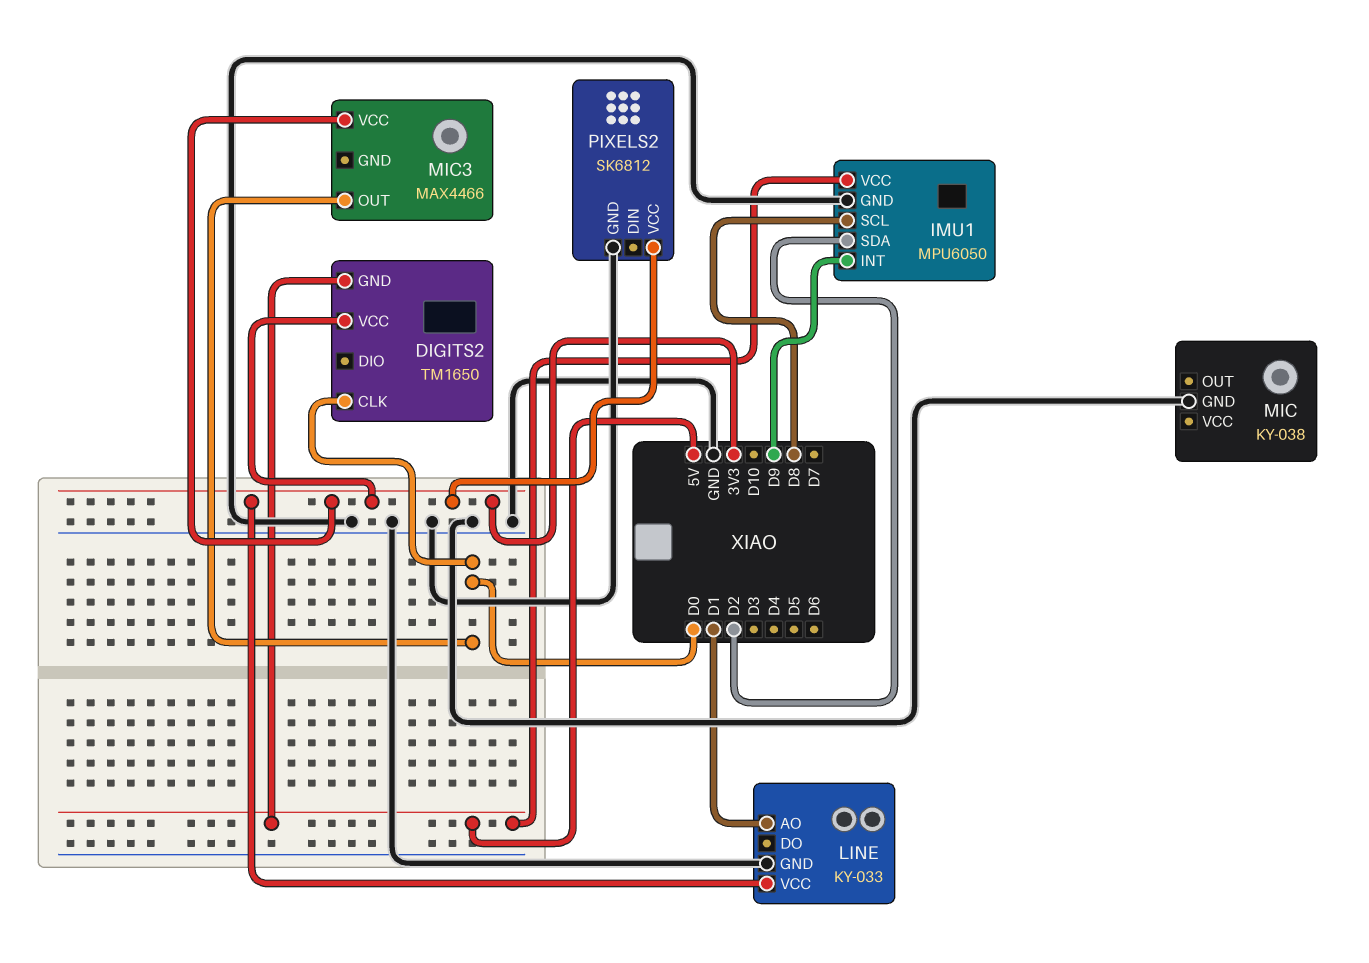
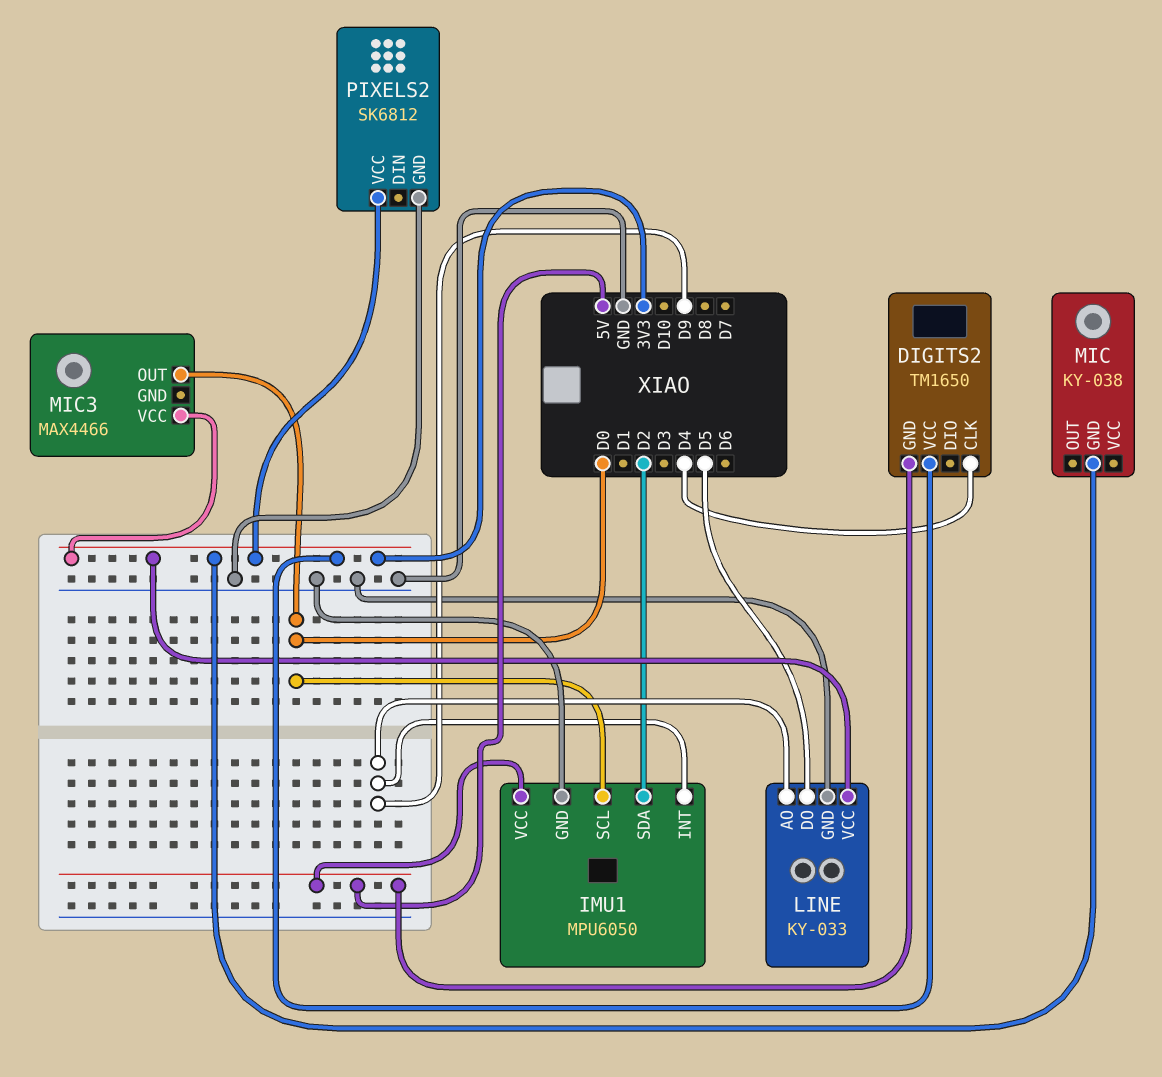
DIGITS2 pin CLK: D0 -> D4
IMU1 pin SCL: D8 -> D0
LINE pin AO: D1 -> D9
LINE pin DO: none -> D5
MIC pin GND: GND -> 3V3

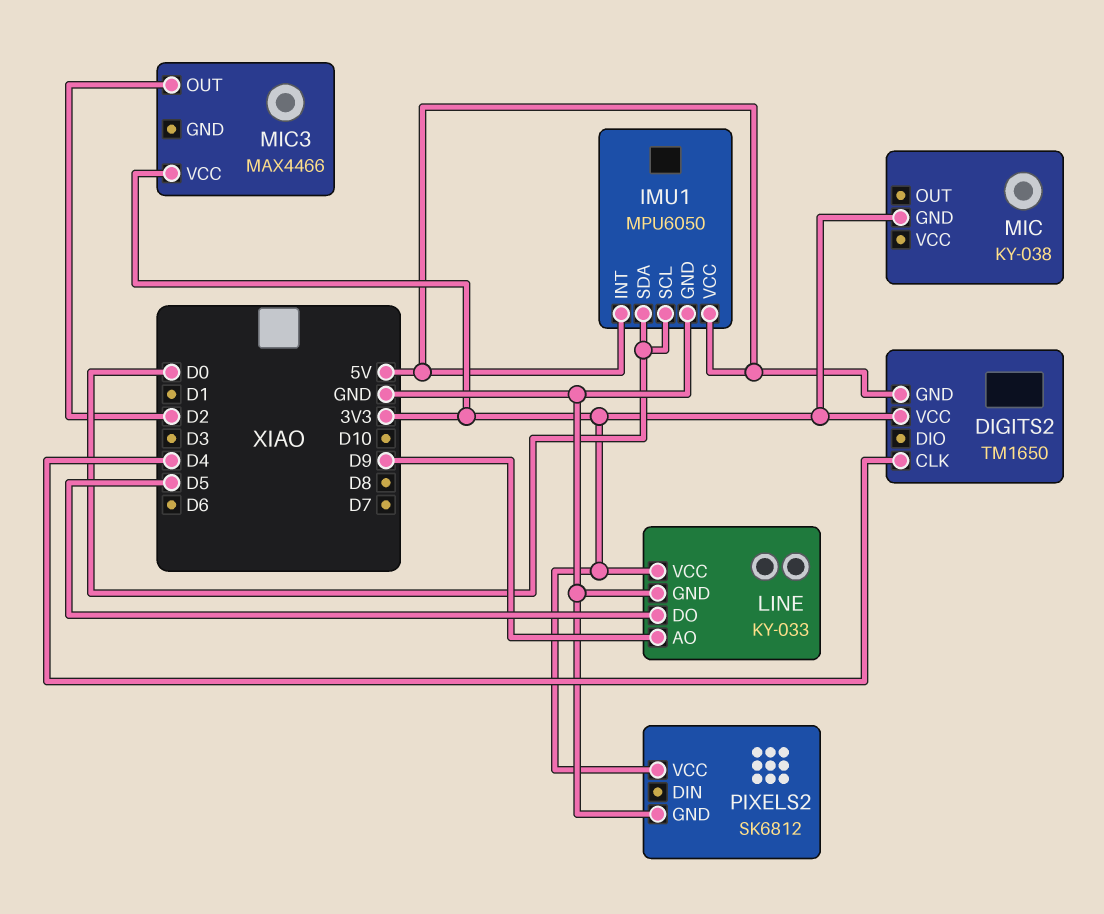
IMU1 pin INT: D9 -> 5V
IMU1 pin SDA: D2 -> D0
MIC3 pin OUT: D0 -> D2

